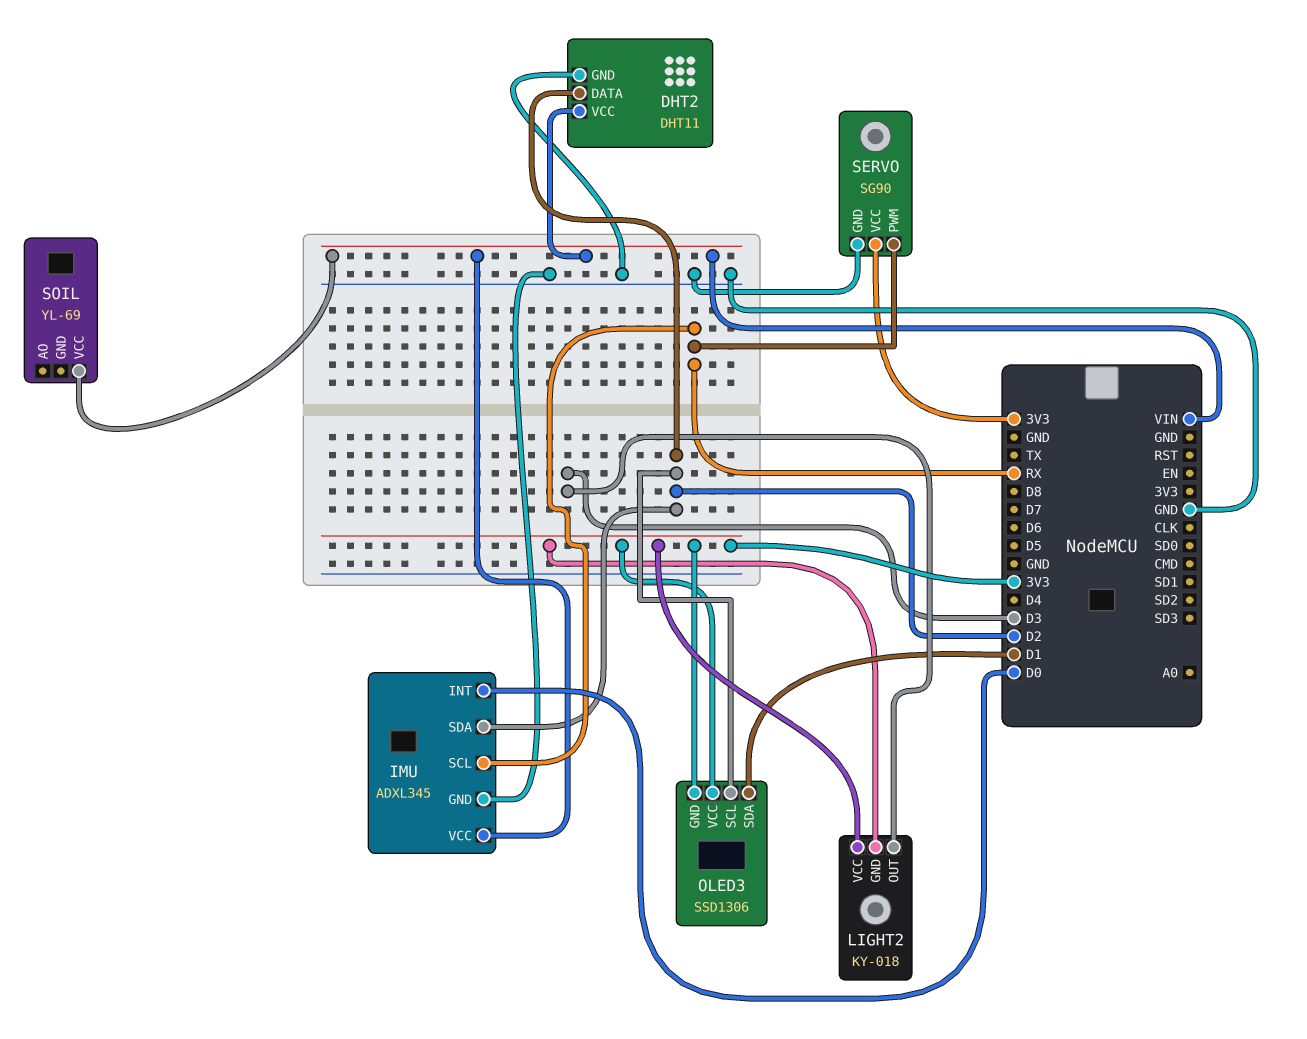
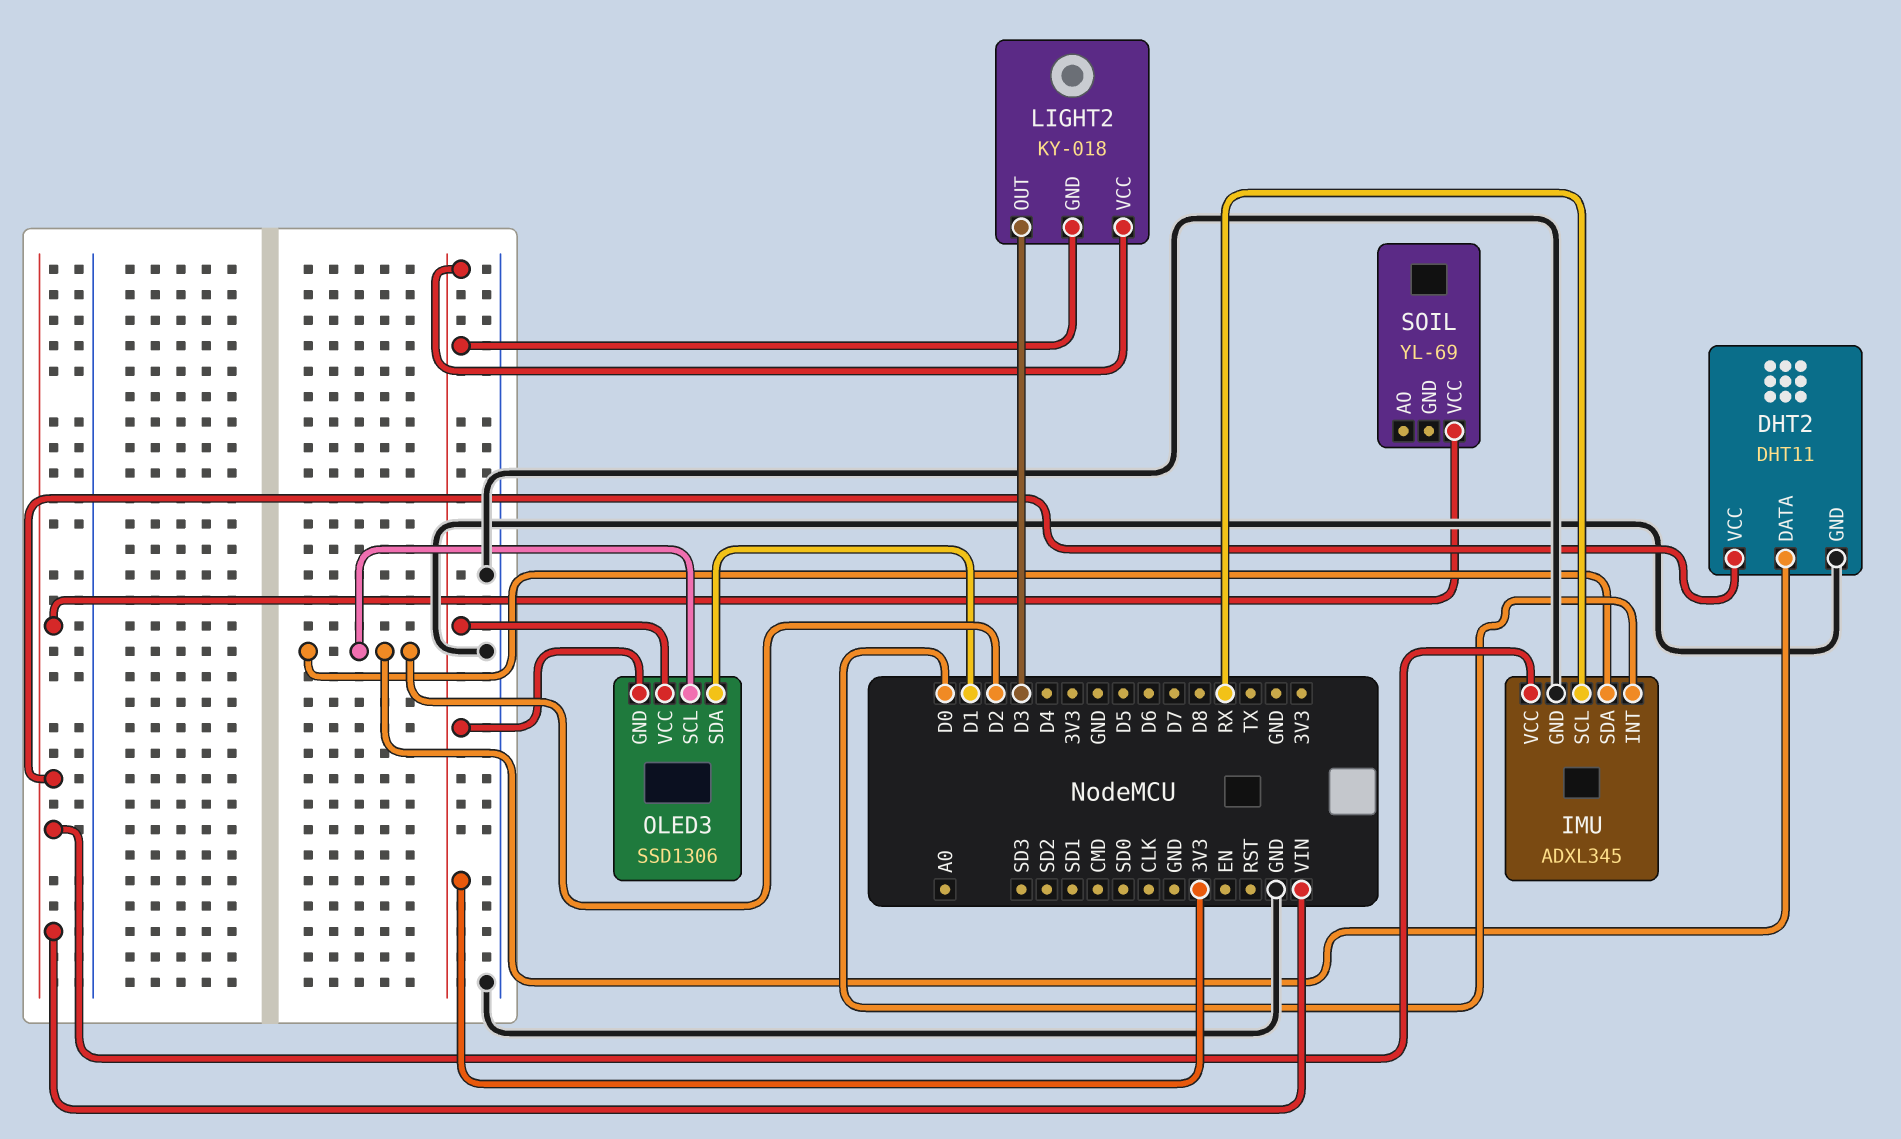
SERVO: SG90 -> none
SERVO pin GND: GND -> none
SERVO pin PWM: RX -> none
SERVO pin VCC: 3V3 -> none

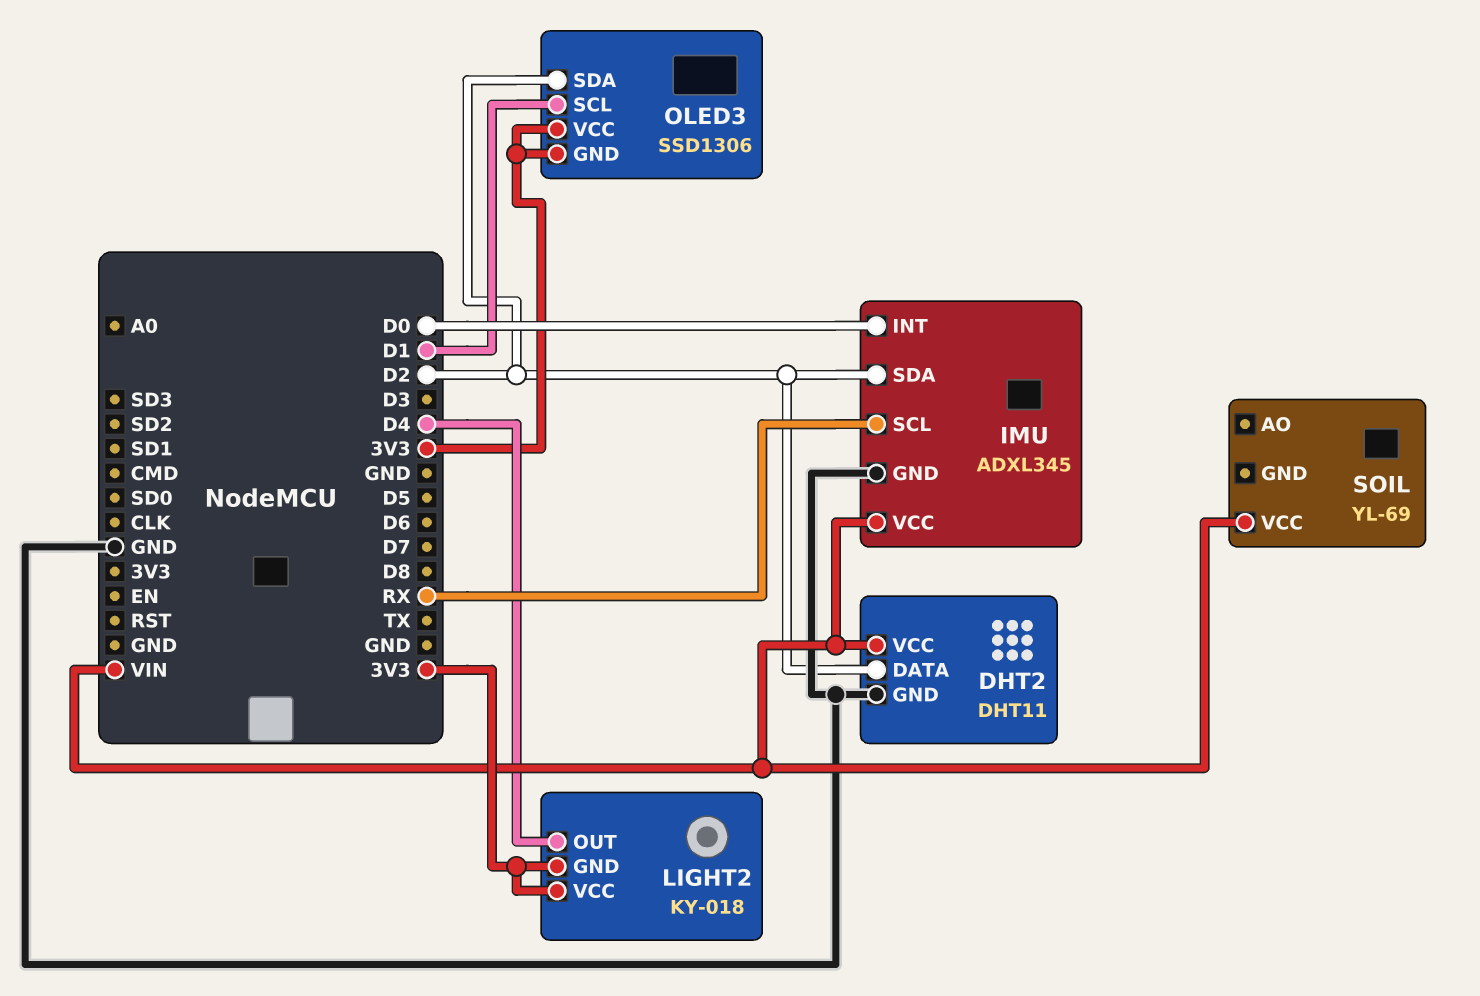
LIGHT2 pin OUT: D3 -> D4
OLED3 pin SCL: D2 -> D1
OLED3 pin SDA: D1 -> D2

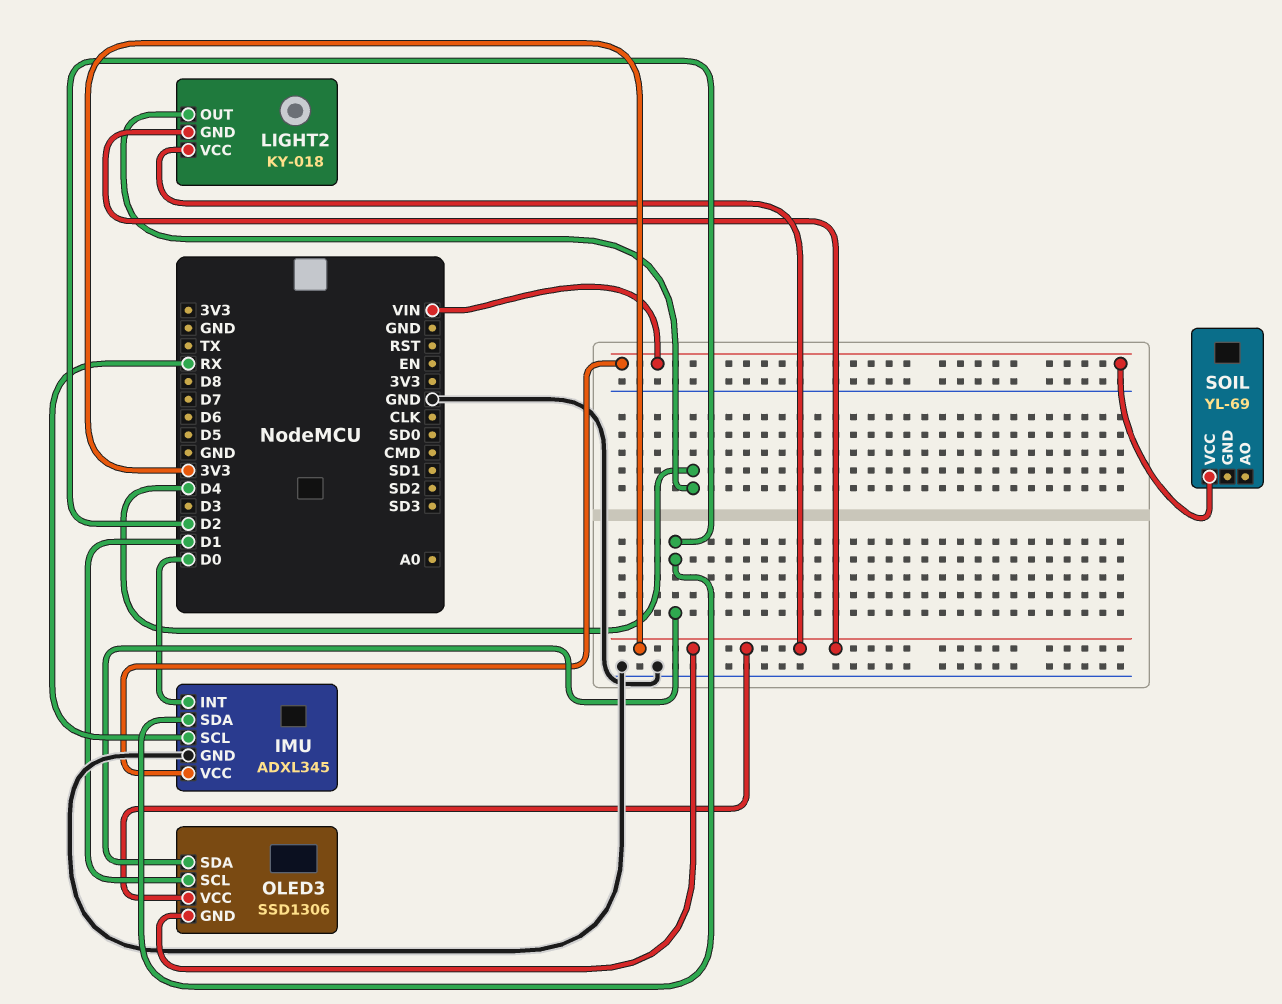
DHT2: DHT11 -> none
DHT2 pin DATA: D2 -> none
DHT2 pin GND: GND -> none
DHT2 pin VCC: VIN -> none

